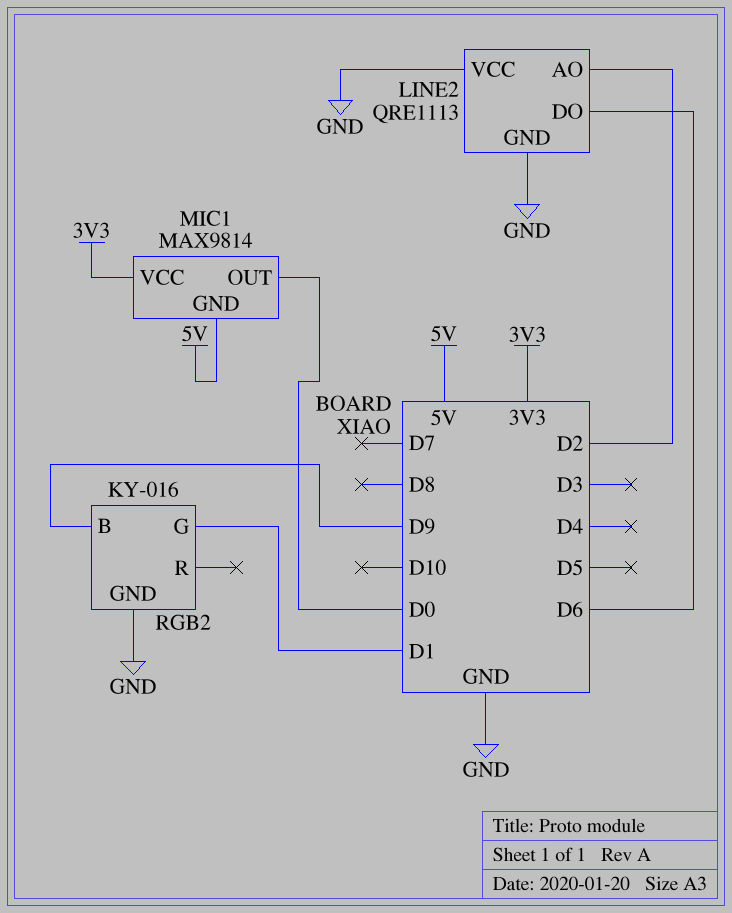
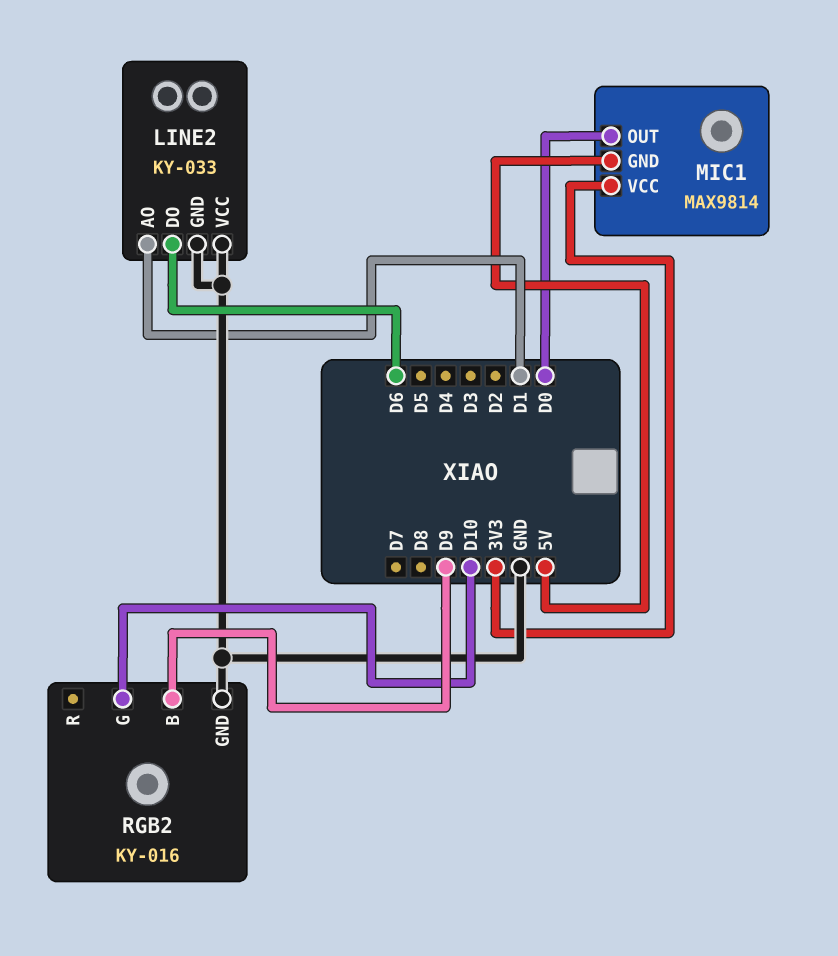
LINE2: QRE1113 -> KY-033
LINE2 pin AO: D2 -> D1
RGB2 pin G: D1 -> D10

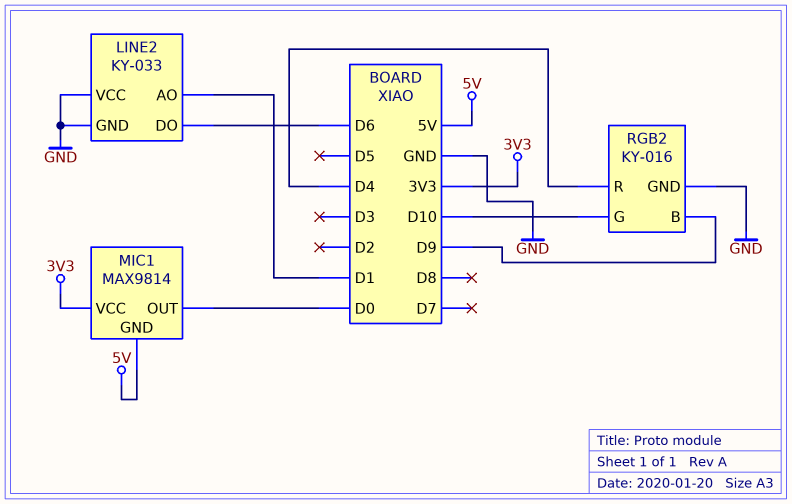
RGB2 pin R: none -> D4

